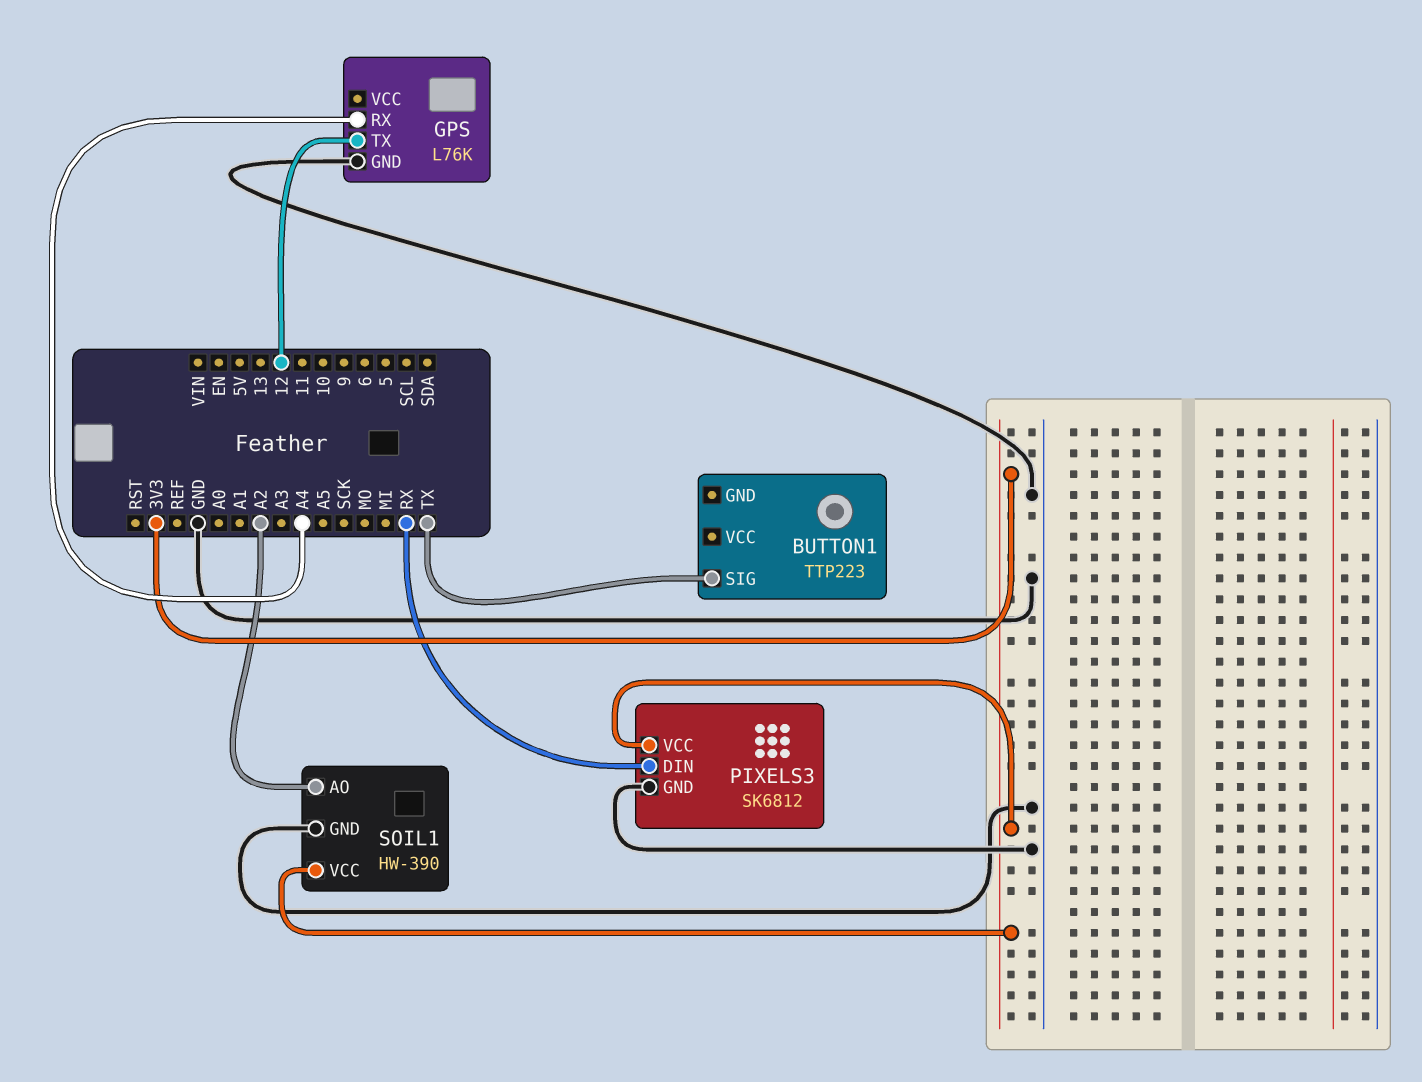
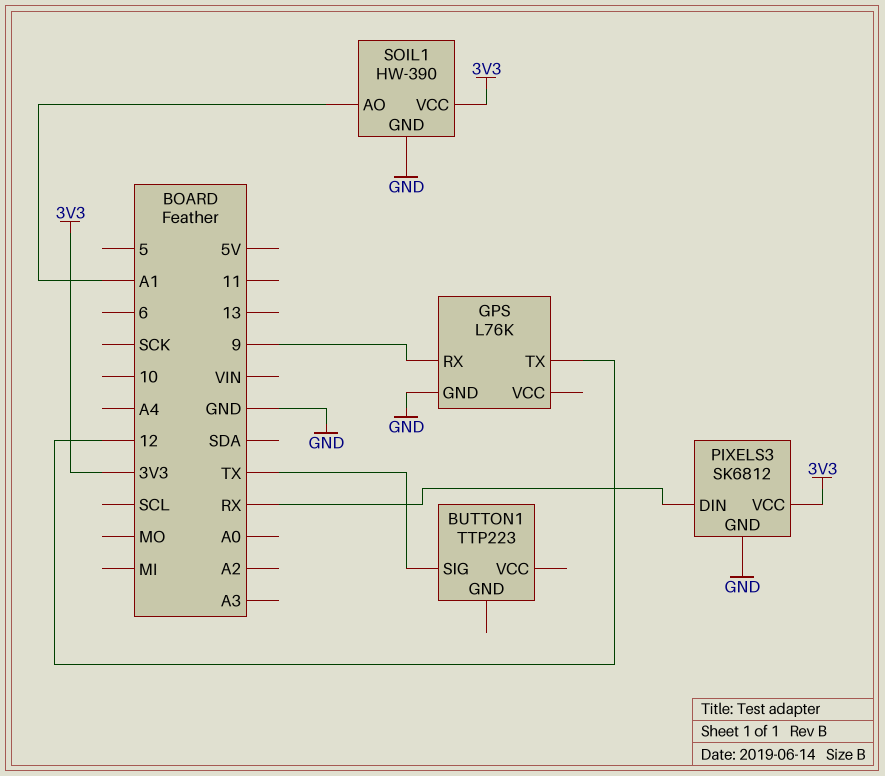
GPS pin RX: A4 -> 9
SOIL1 pin AO: A2 -> A1

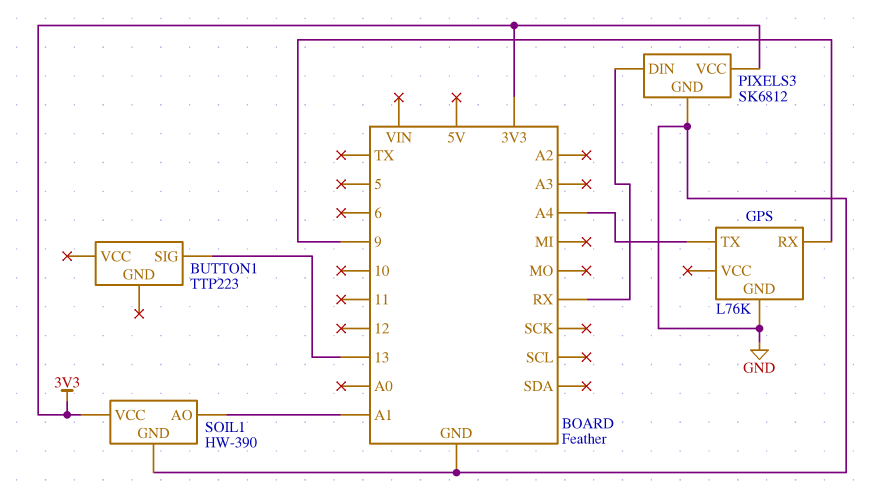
BUTTON1 pin SIG: TX -> 13
GPS pin TX: 12 -> A4

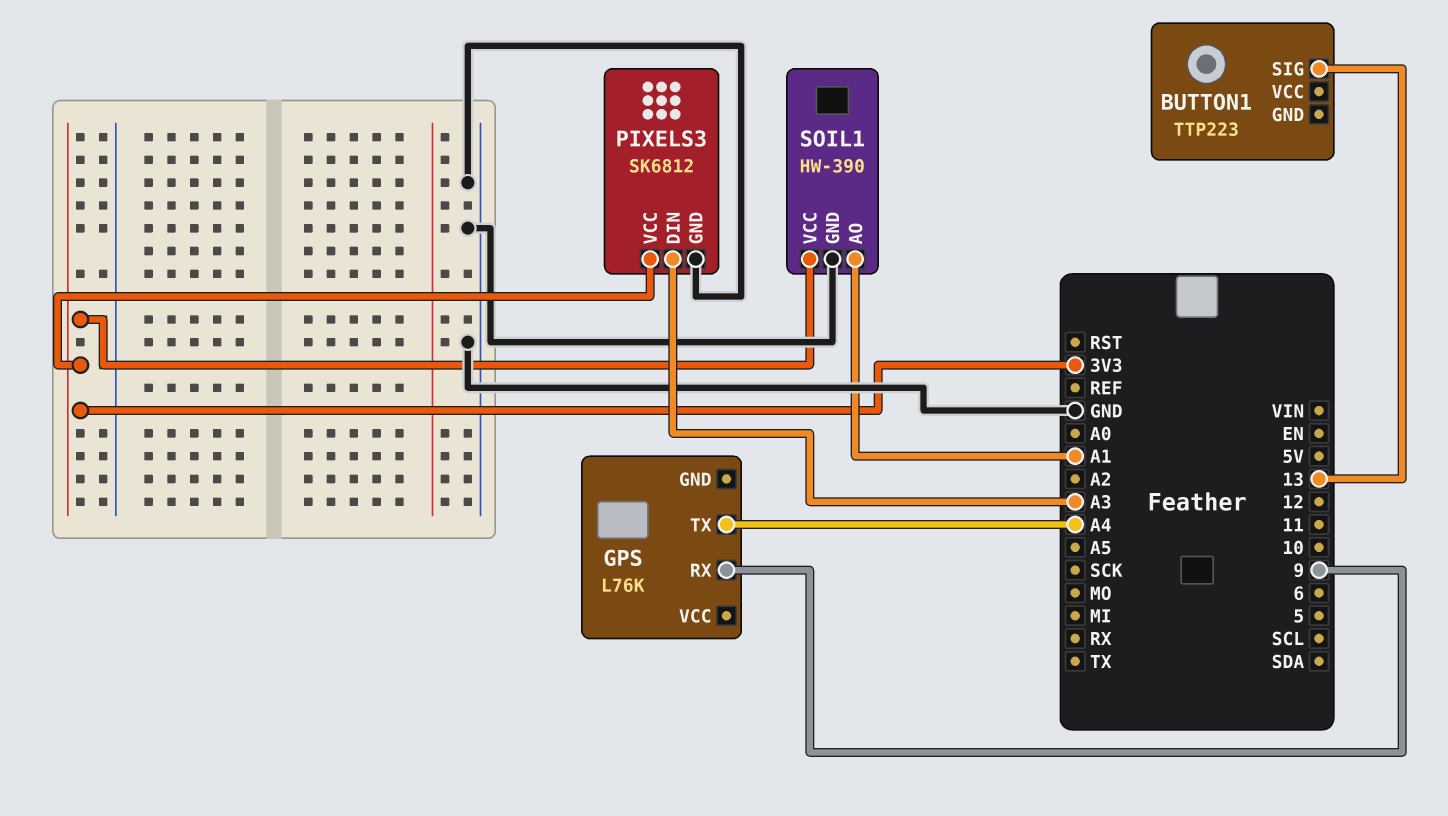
GPS pin GND: GND -> none
PIXELS3 pin DIN: RX -> A3

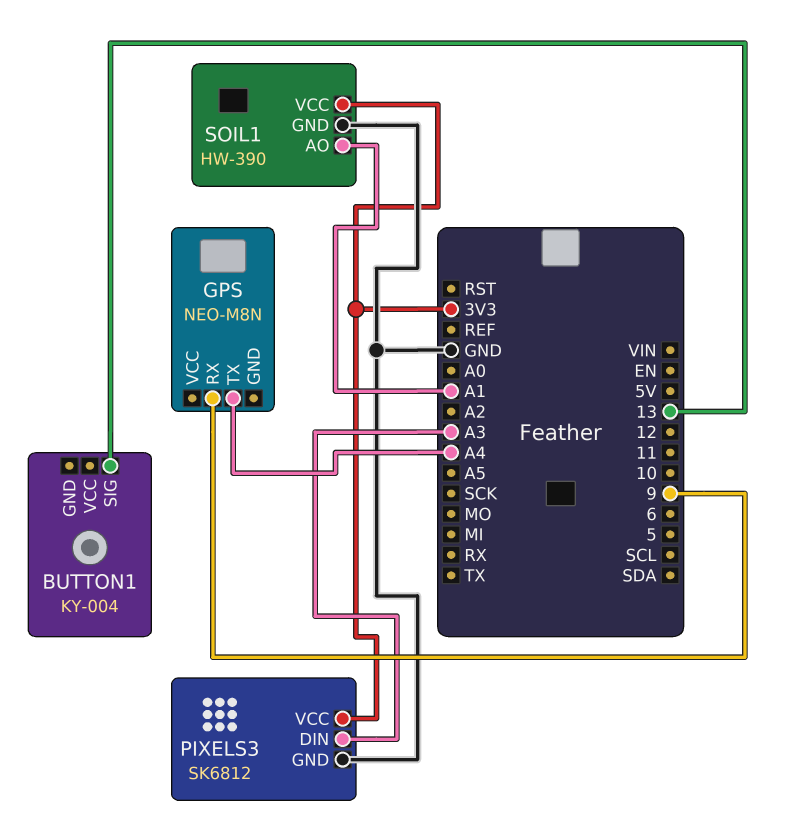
BUTTON1: TTP223 -> KY-004
GPS: L76K -> NEO-M8N

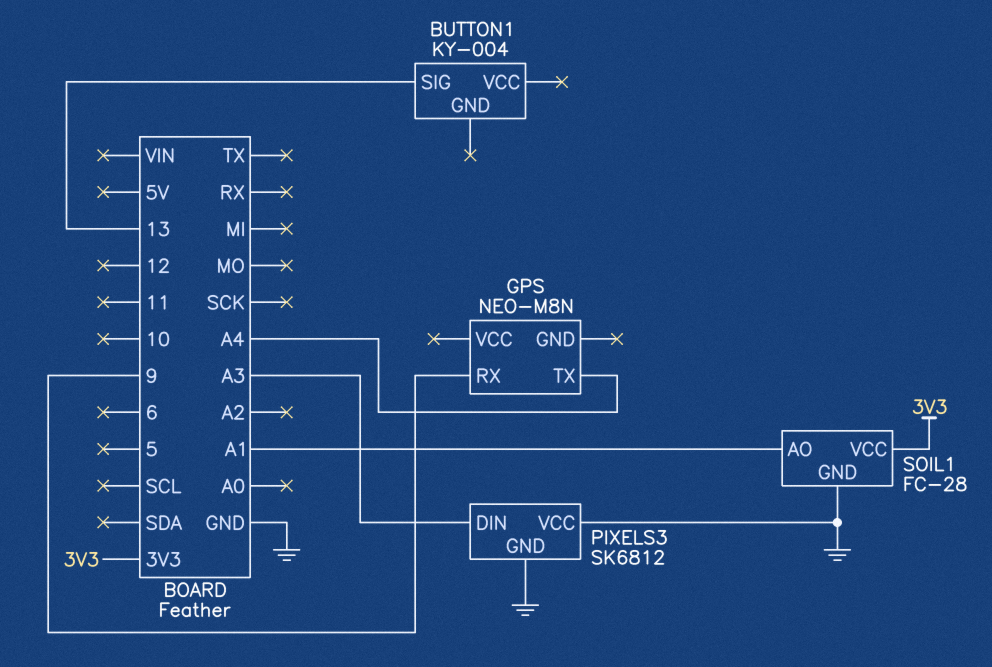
PIXELS3 pin VCC: 3V3 -> GND
SOIL1: HW-390 -> FC-28

